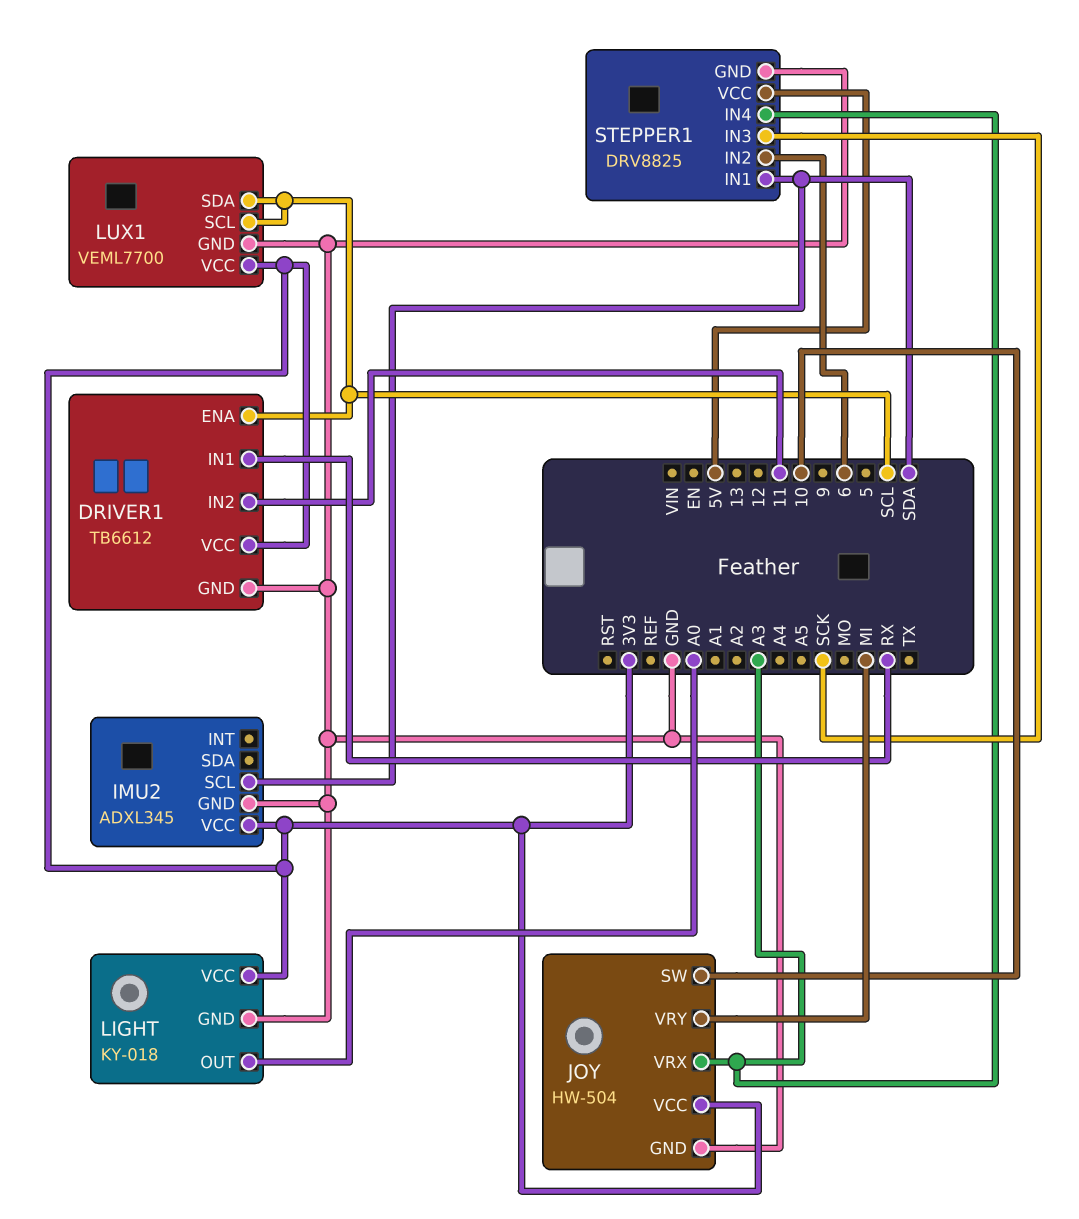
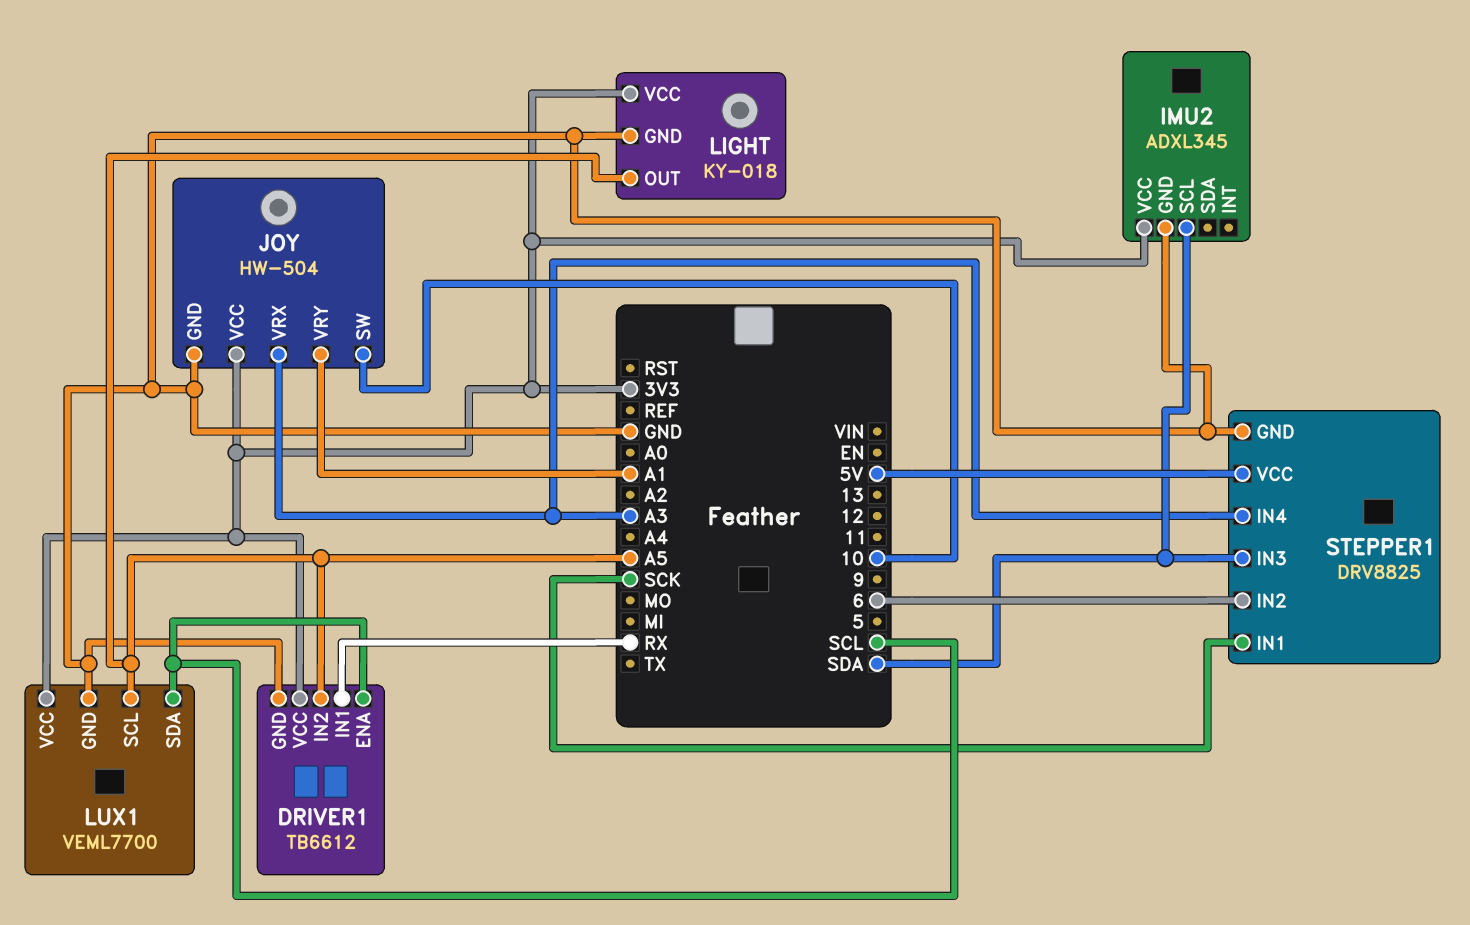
DRIVER1 pin IN2: 11 -> A5
JOY pin VRY: MI -> A1
LIGHT pin OUT: A0 -> A5
LUX1 pin SCL: SCL -> A5
STEPPER1 pin IN1: SDA -> SCK
STEPPER1 pin IN3: SCK -> SDA

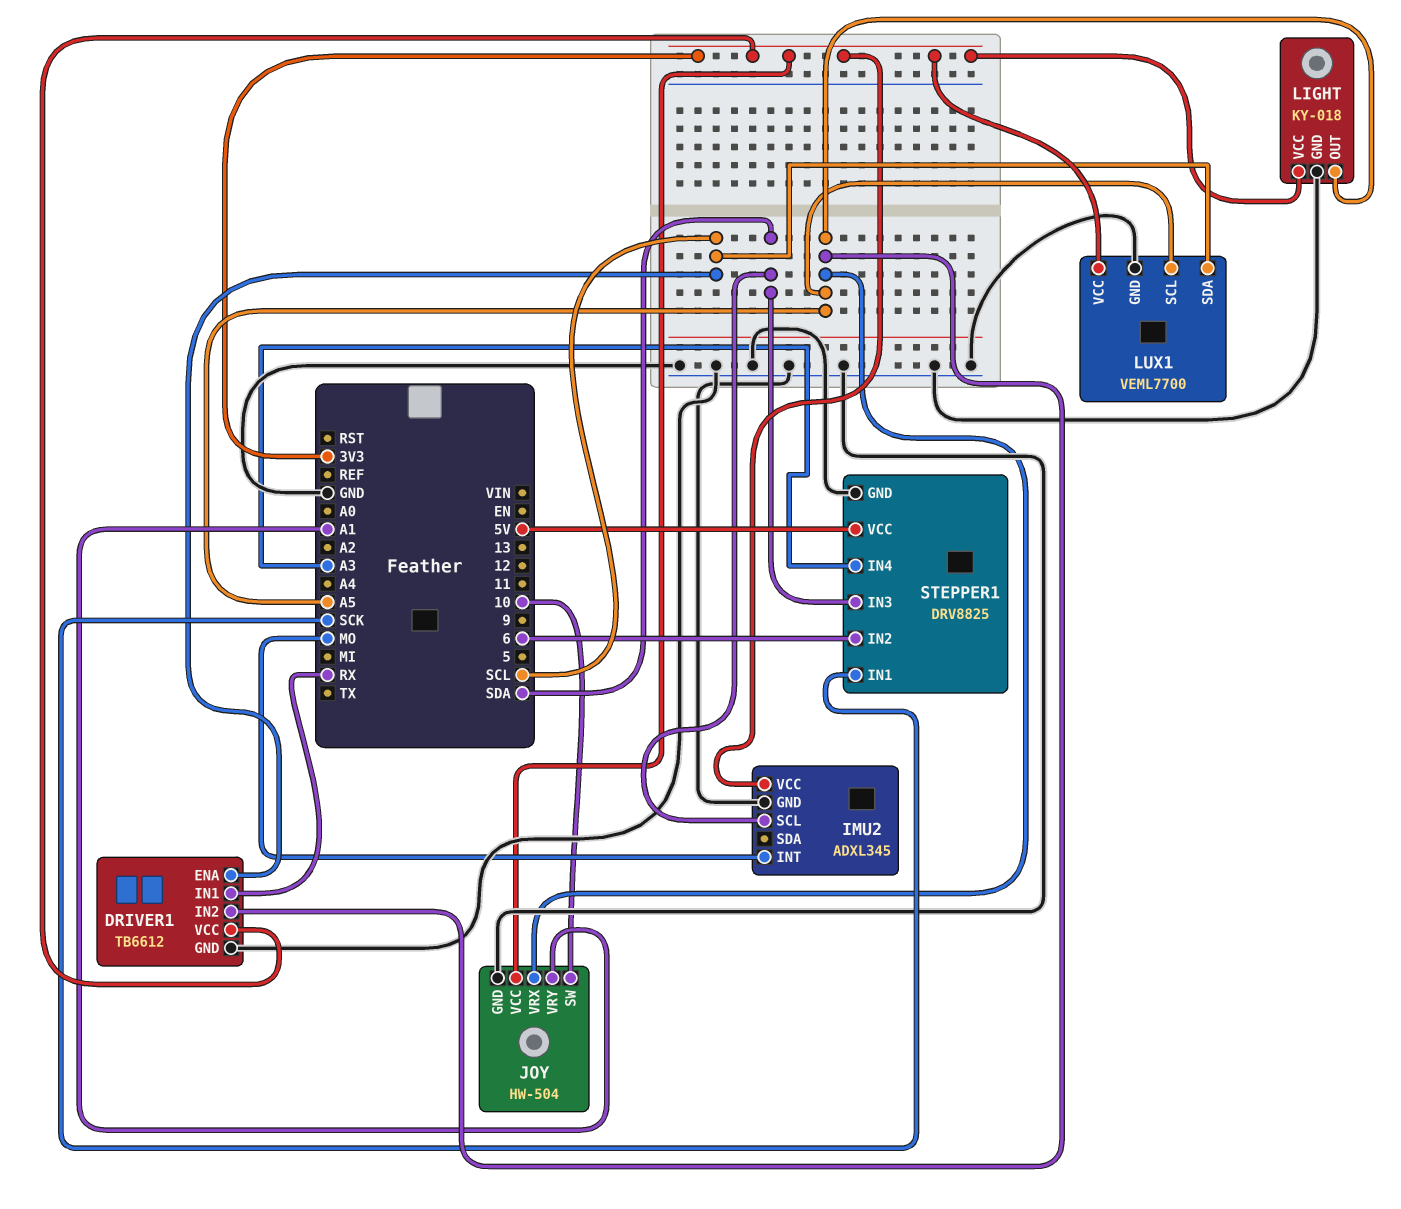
IMU2 pin INT: none -> MO
JOY pin VRX: A3 -> A5

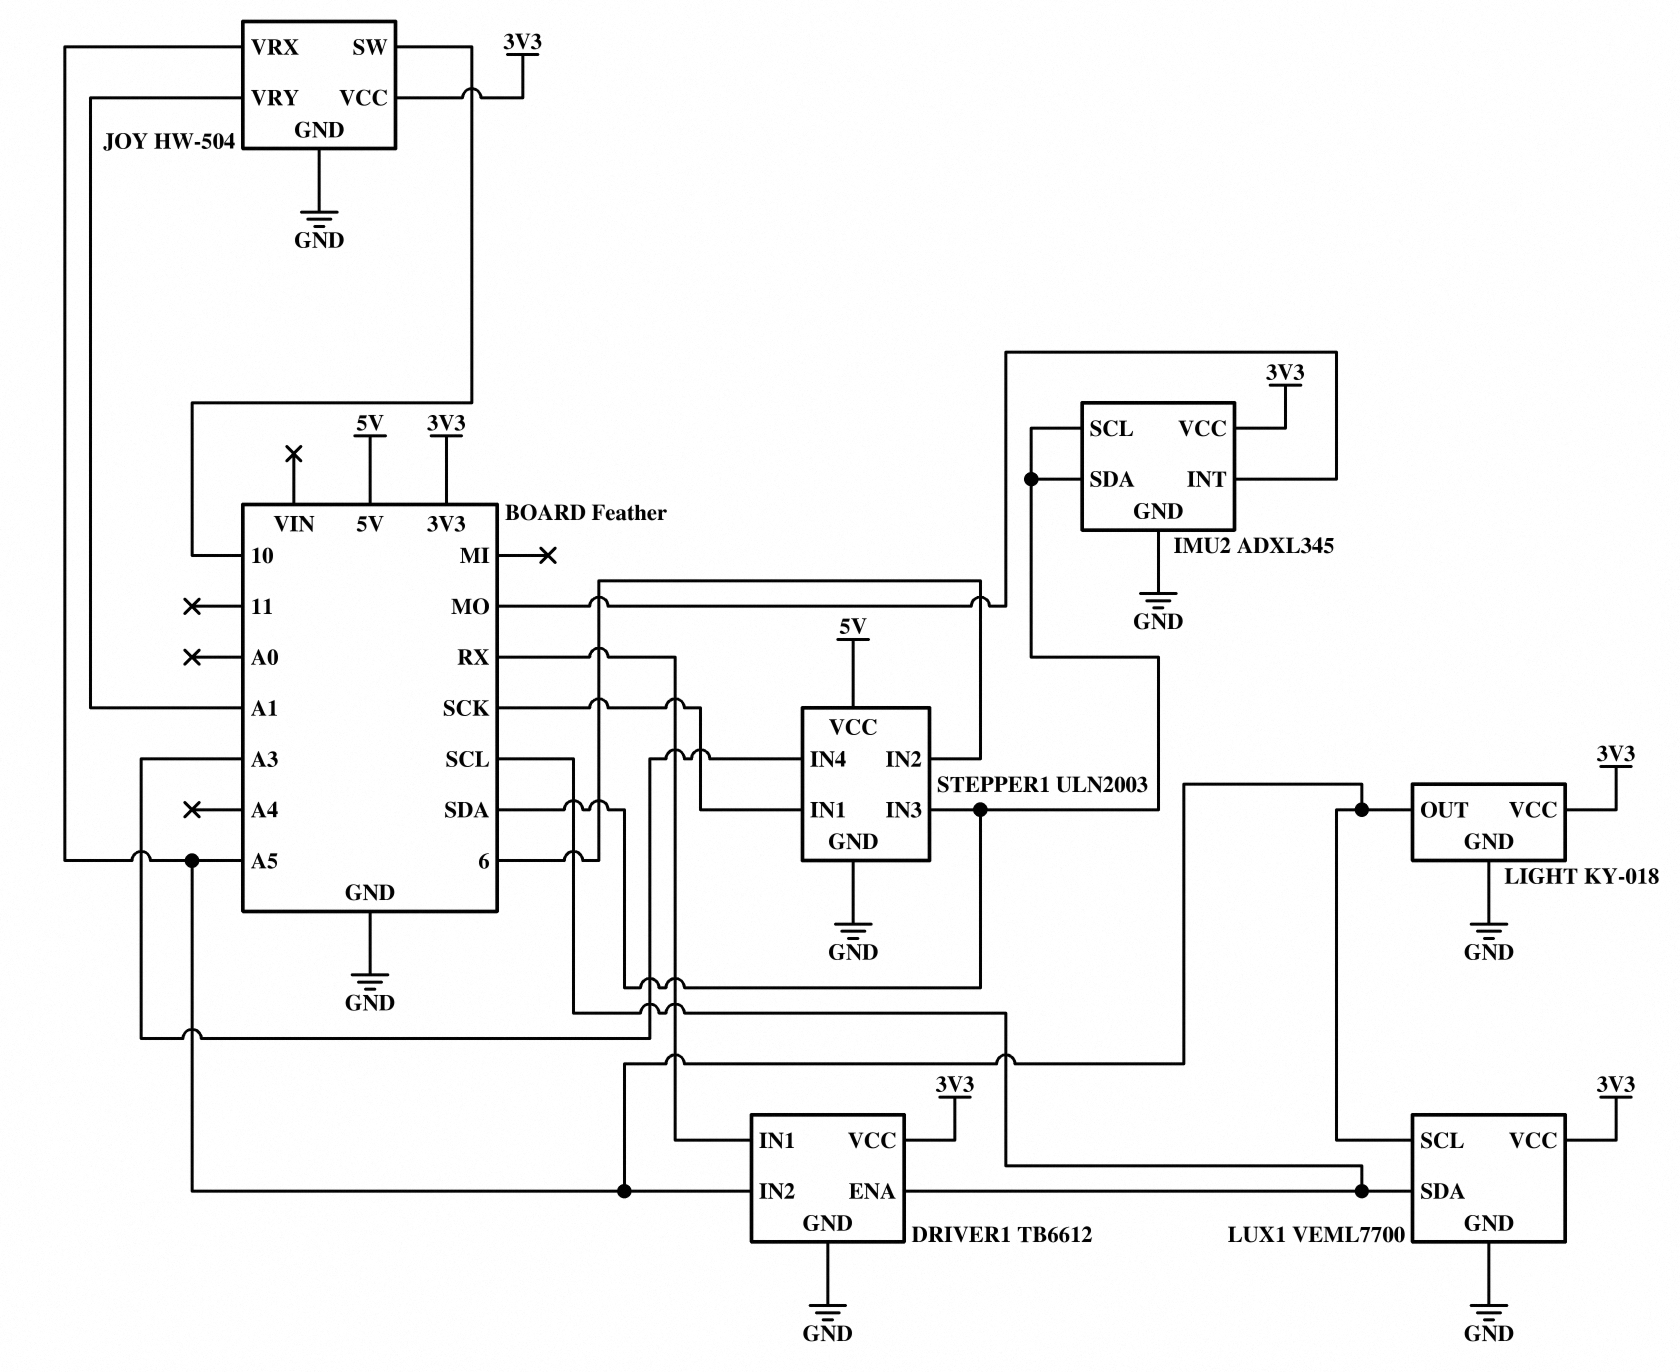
IMU2 pin SDA: none -> SDA
STEPPER1: DRV8825 -> ULN2003

